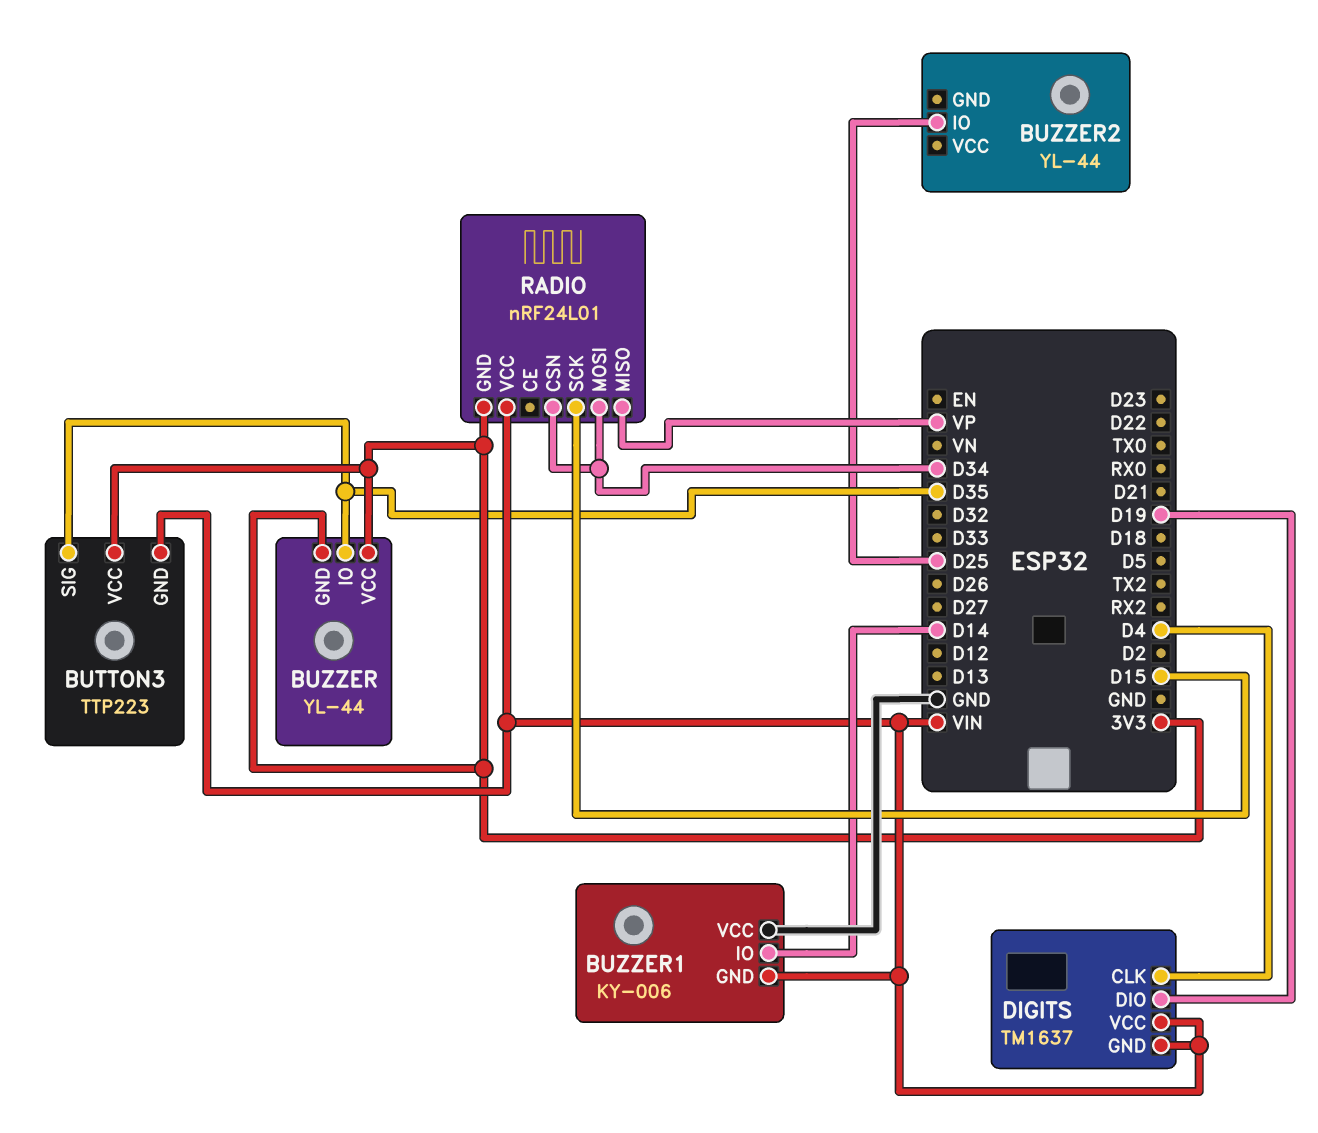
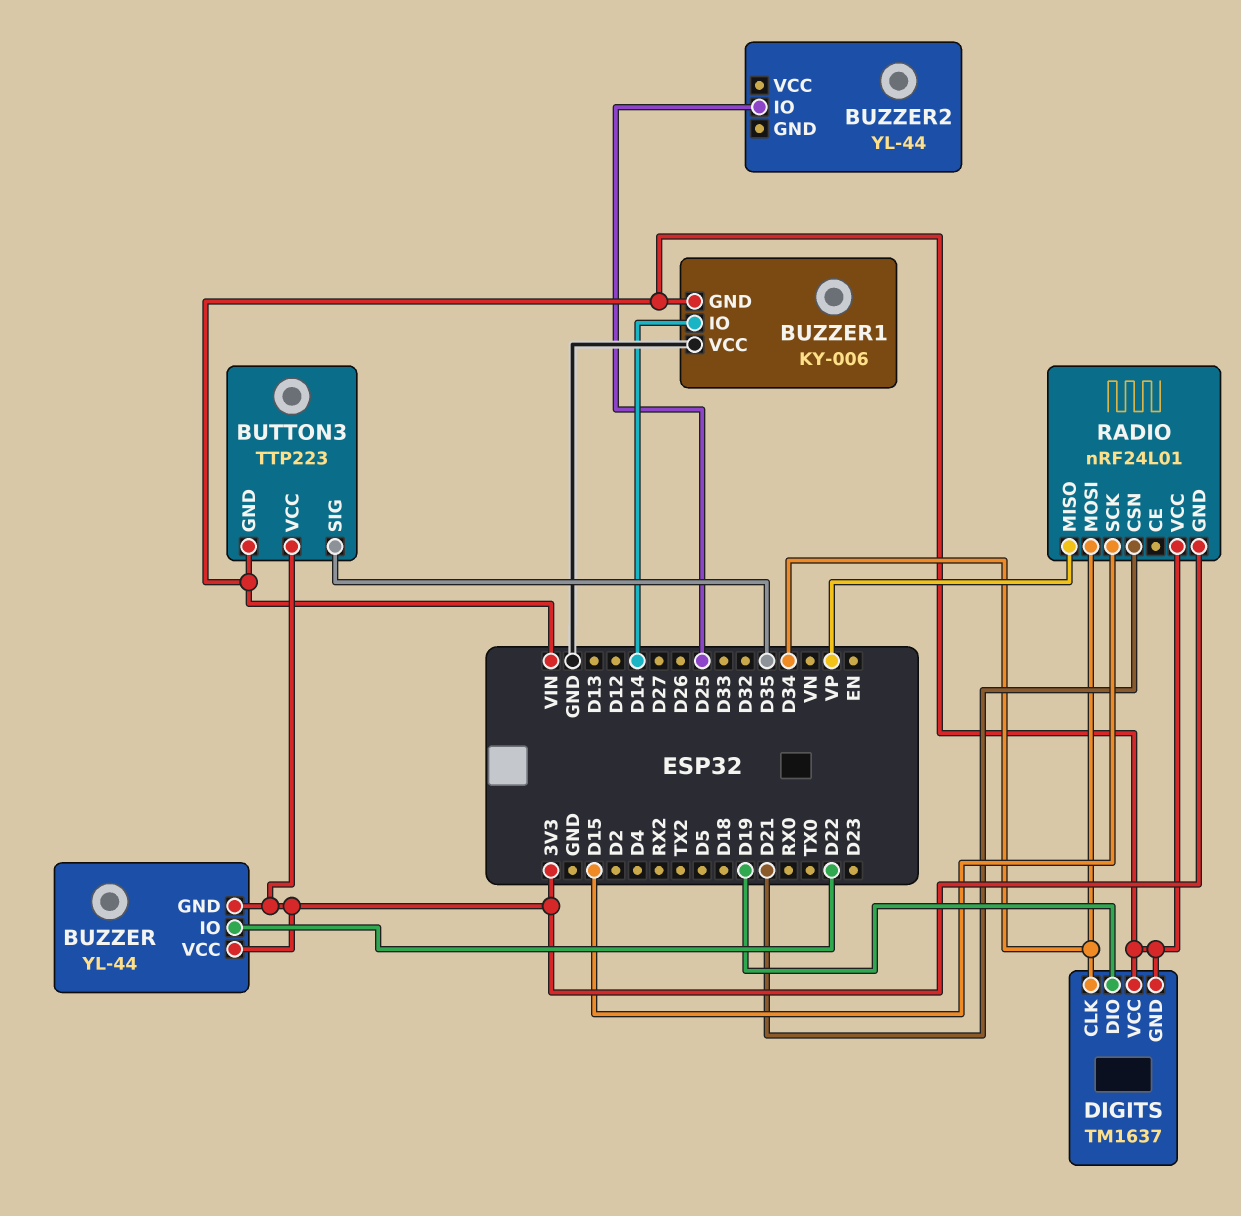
BUZZER pin IO: D35 -> D22
DIGITS pin CLK: D4 -> D34
RADIO pin CSN: D34 -> D21

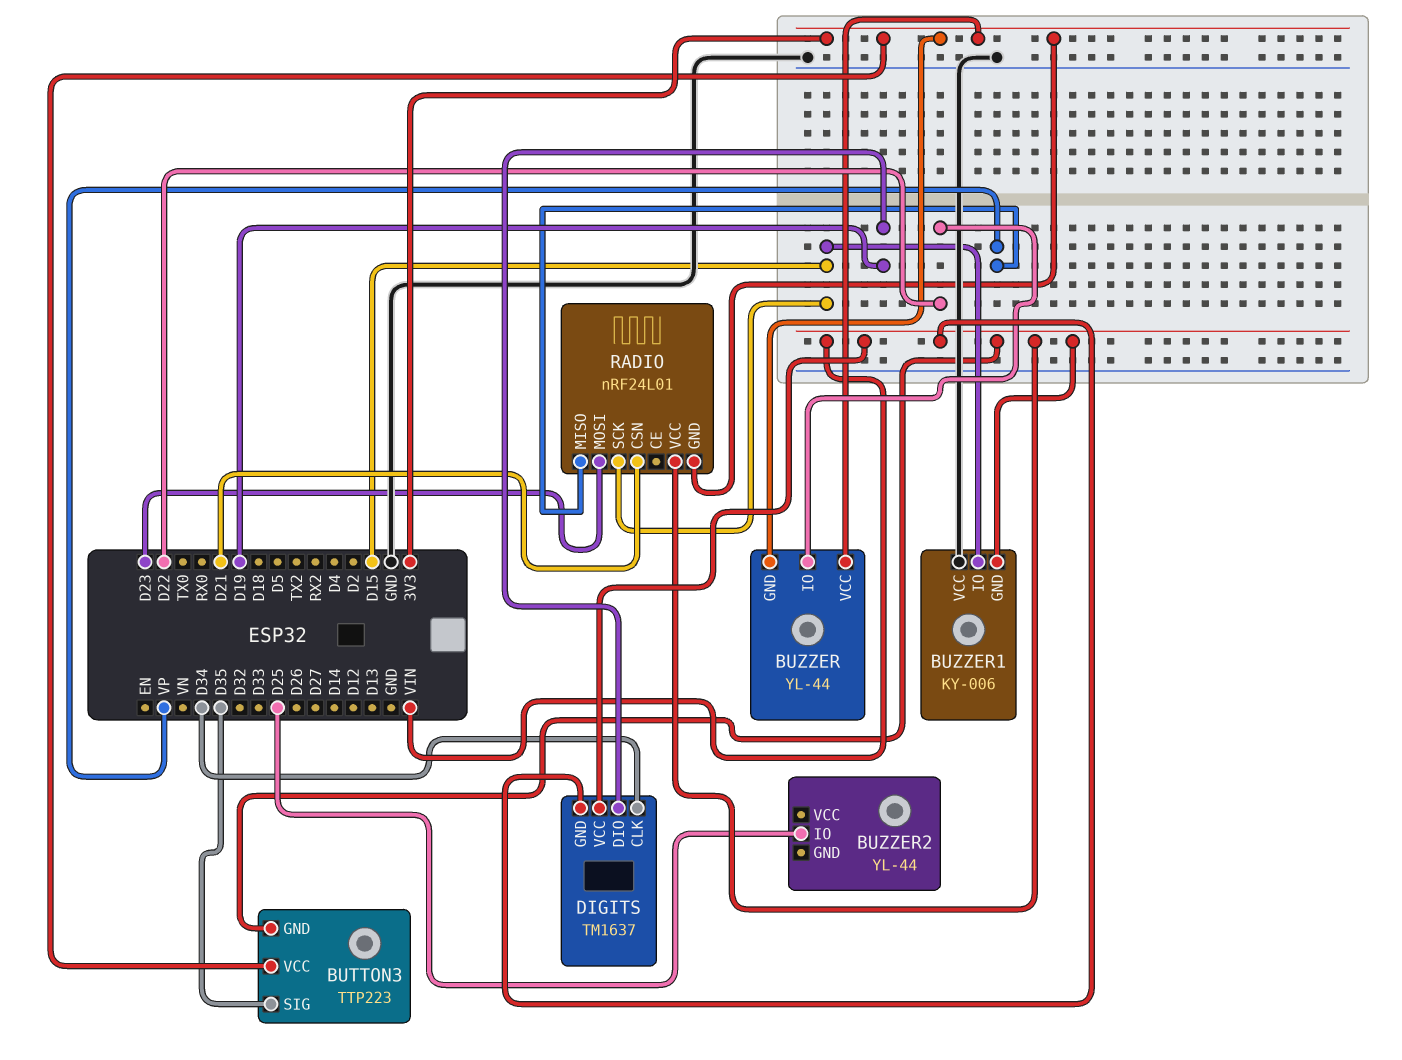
BUZZER1 pin IO: D14 -> D15
RADIO pin MOSI: D34 -> D23

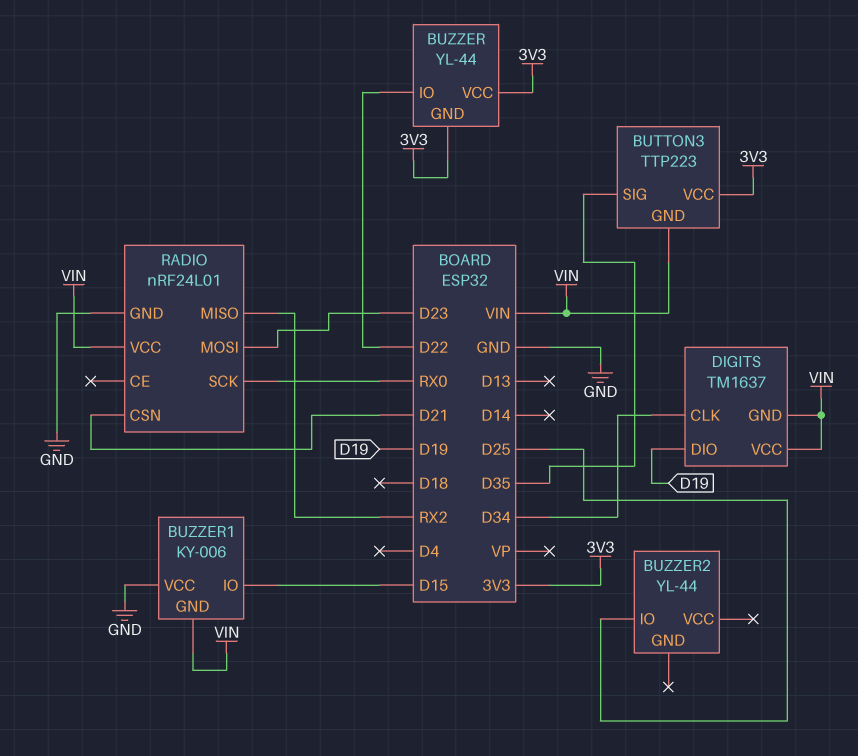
RADIO pin GND: 3V3 -> GND
RADIO pin MISO: VP -> RX2
RADIO pin SCK: D15 -> RX0

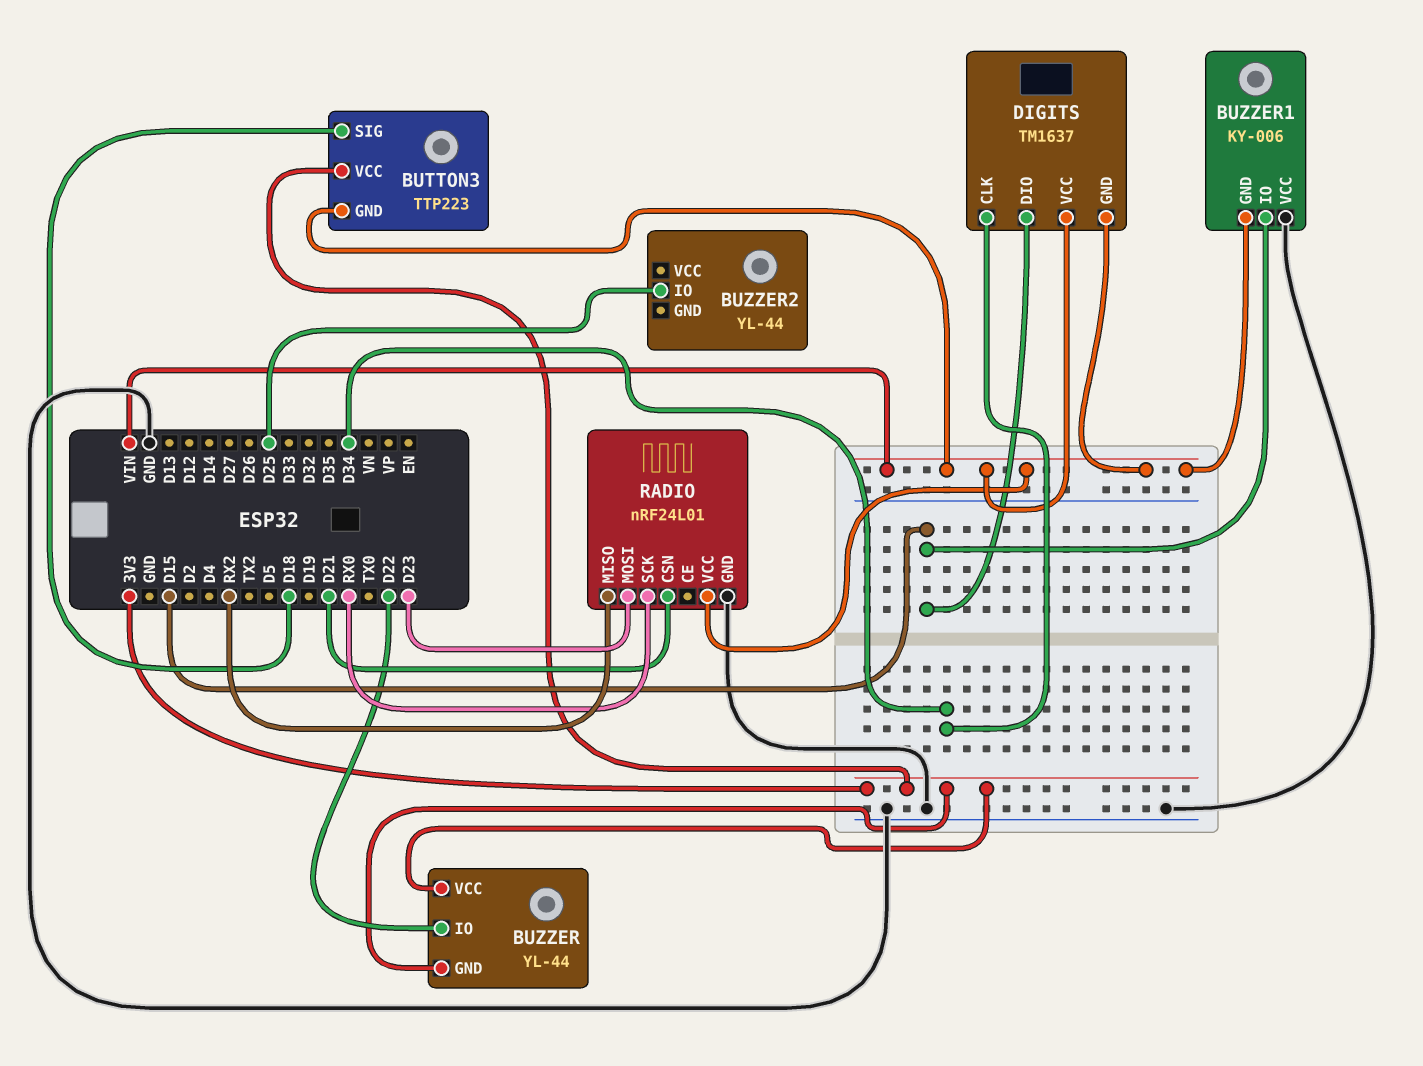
BUTTON3 pin SIG: D35 -> D18
DIGITS pin DIO: D19 -> D15

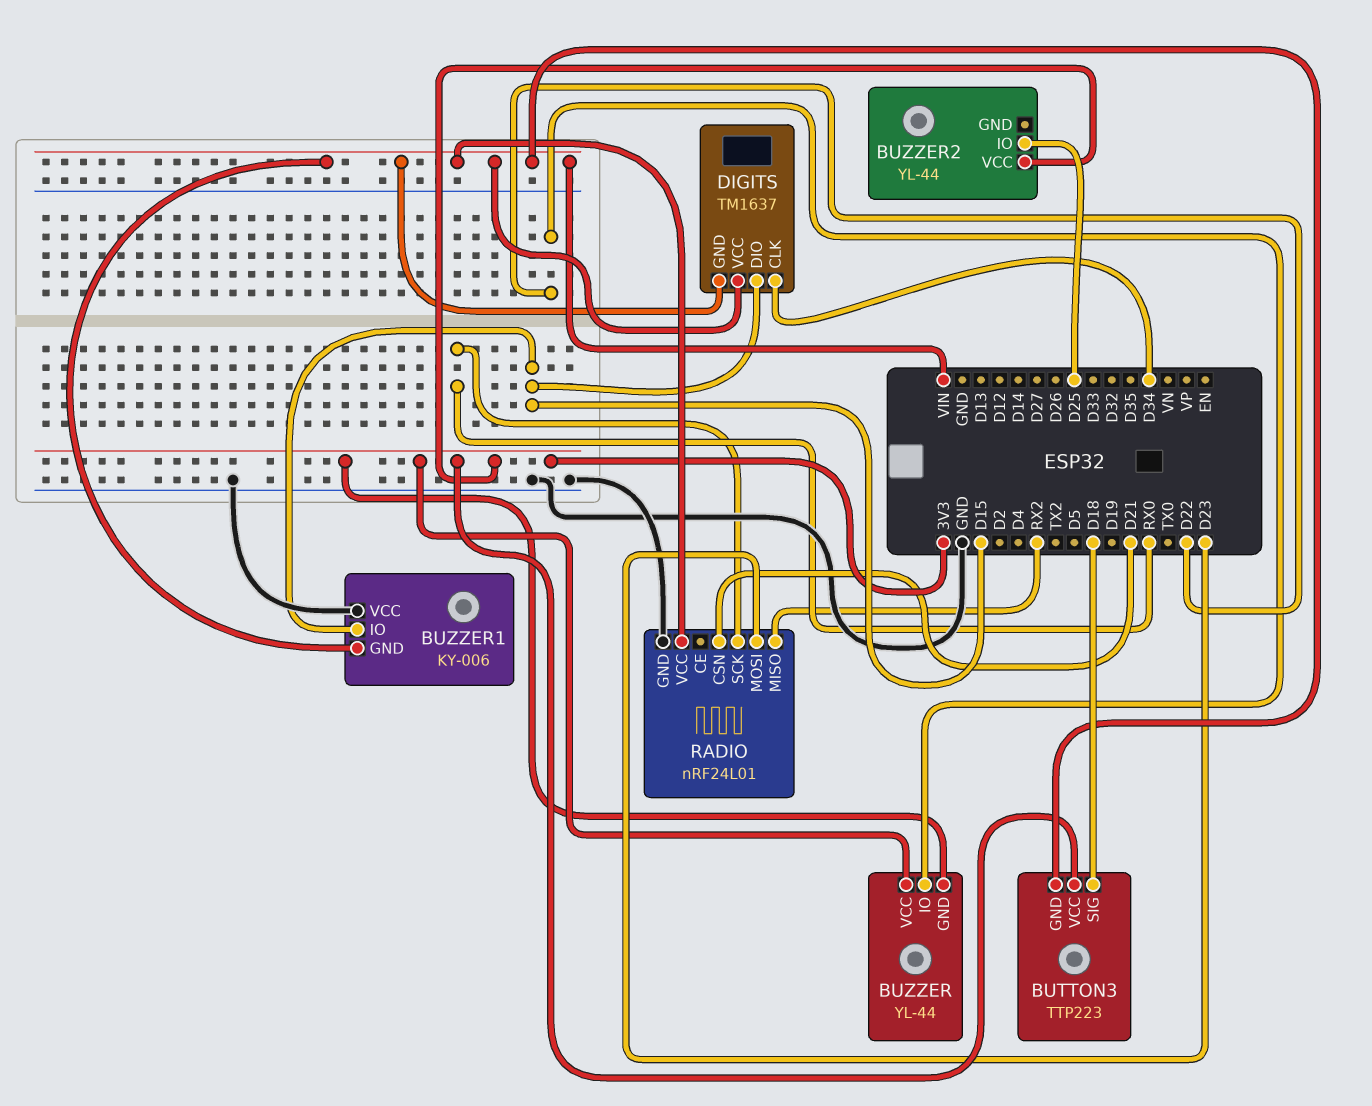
BUZZER2 pin VCC: none -> 3V3

